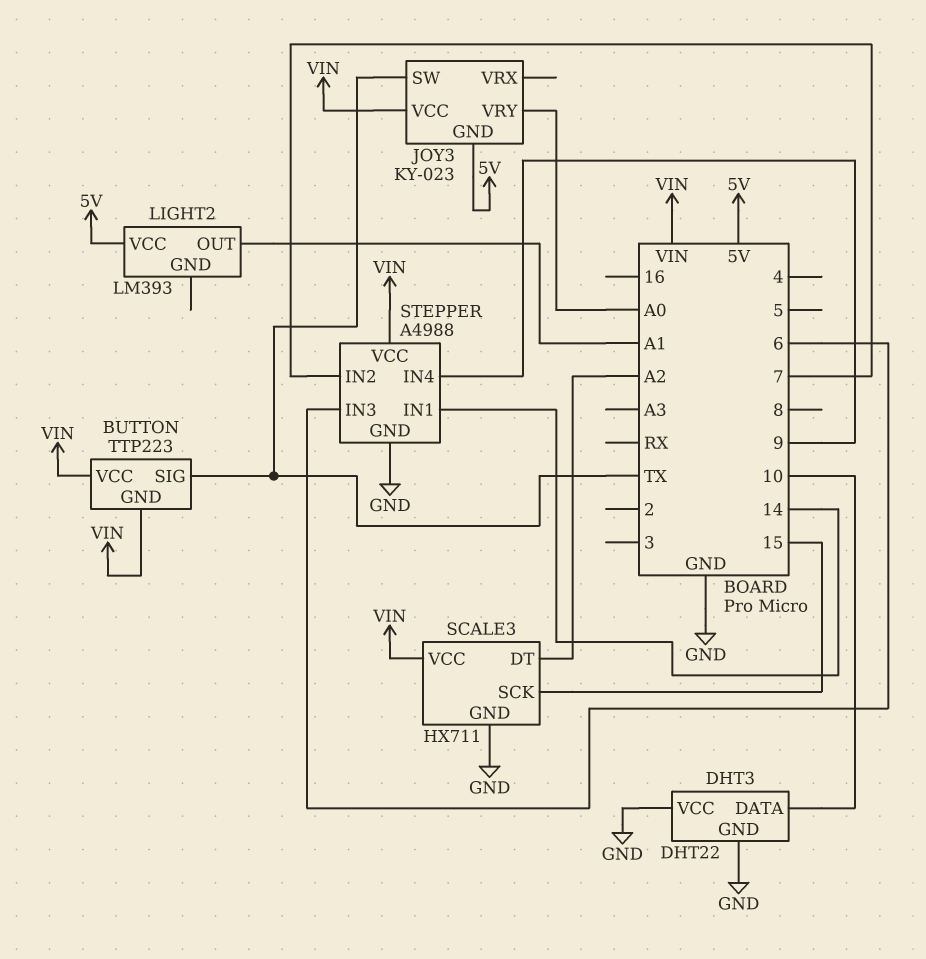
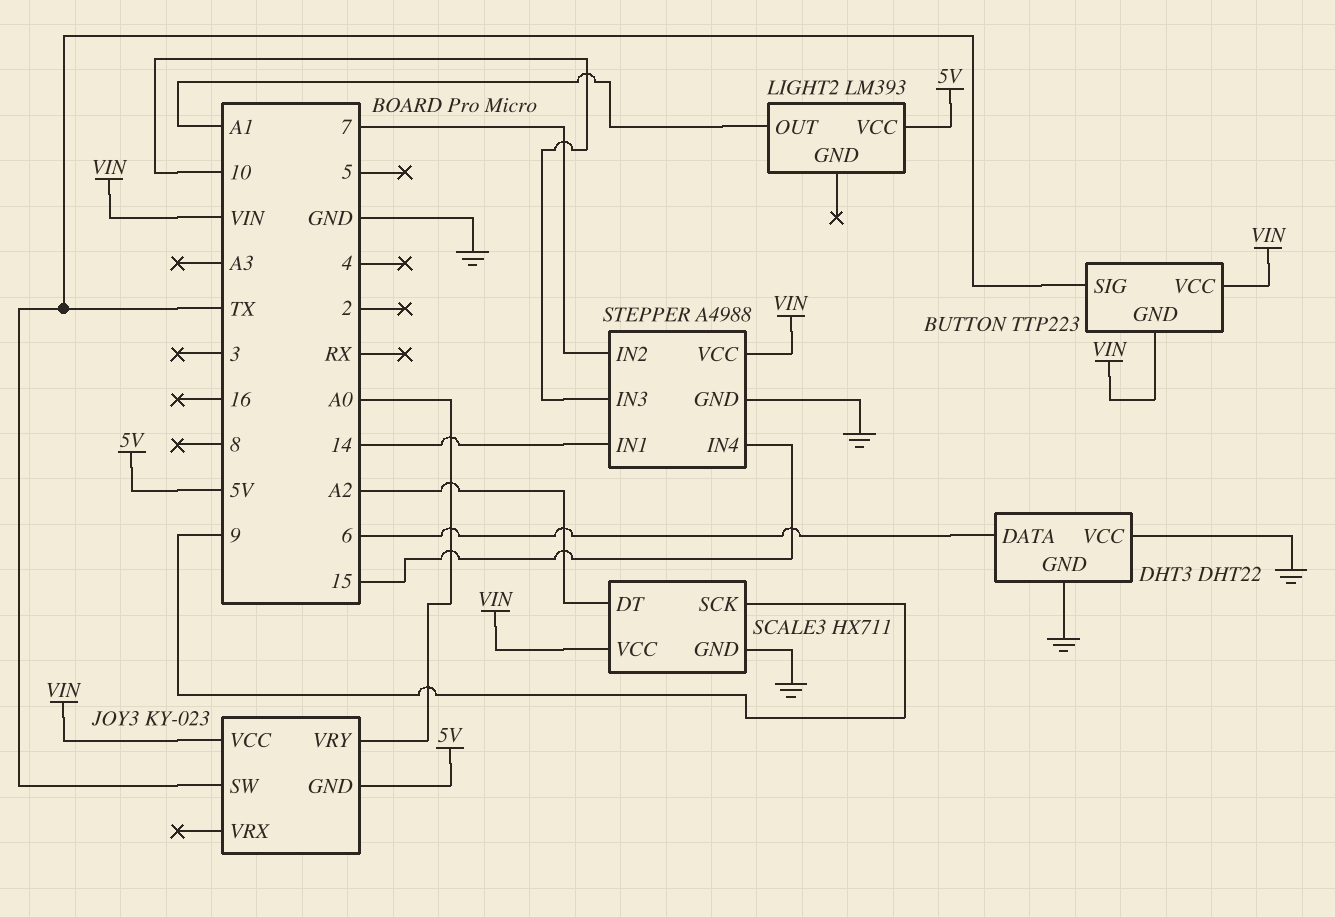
DHT3 pin DATA: 10 -> 6
SCALE3 pin SCK: 15 -> 9
STEPPER pin IN3: 6 -> 10
STEPPER pin IN4: 9 -> 15

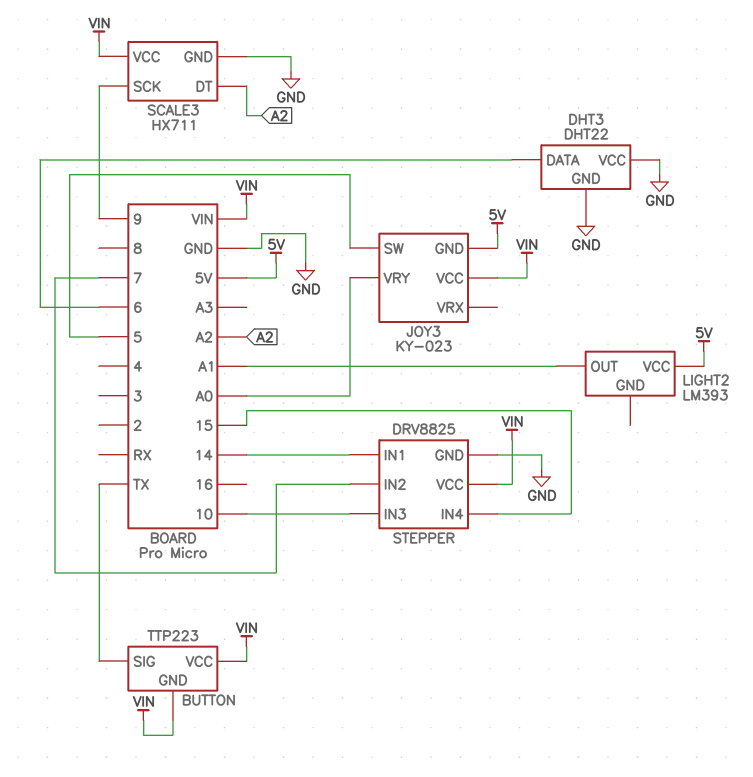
JOY3 pin SW: TX -> 5
STEPPER: A4988 -> DRV8825

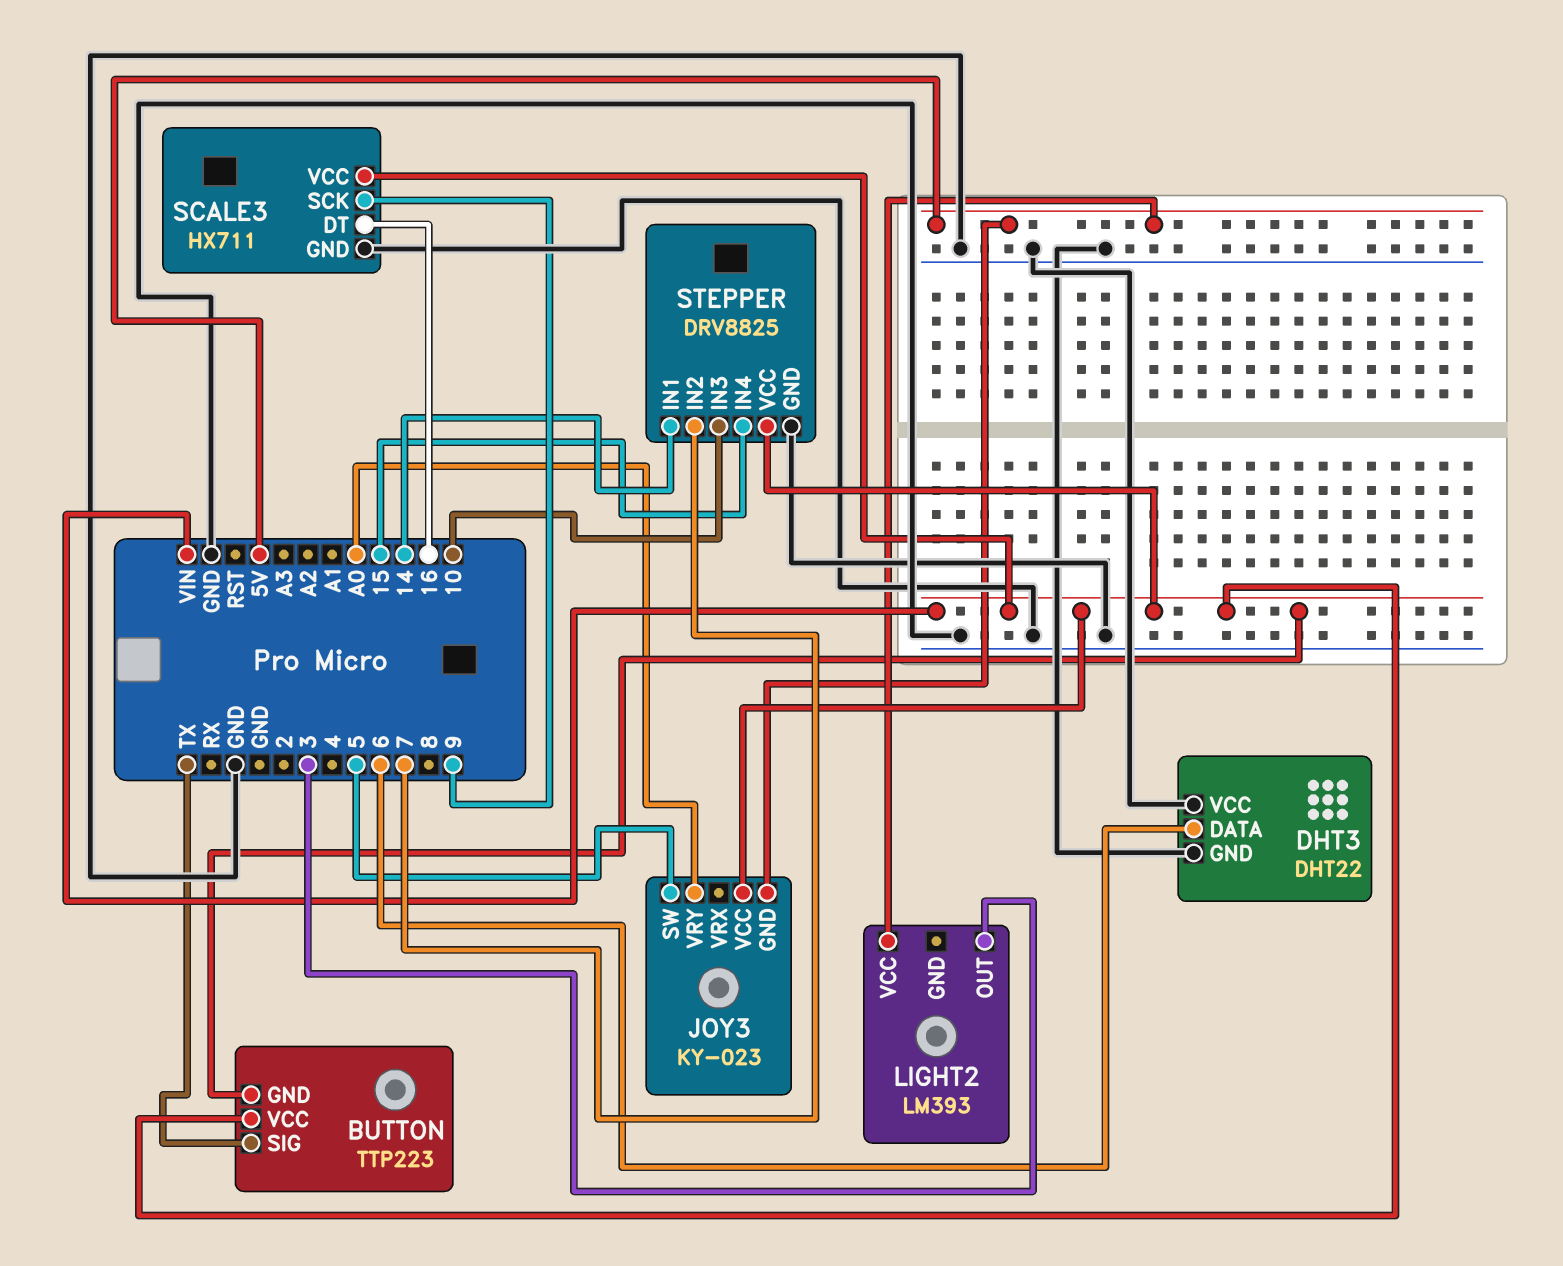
LIGHT2 pin OUT: A1 -> 3
SCALE3 pin DT: A2 -> 16

